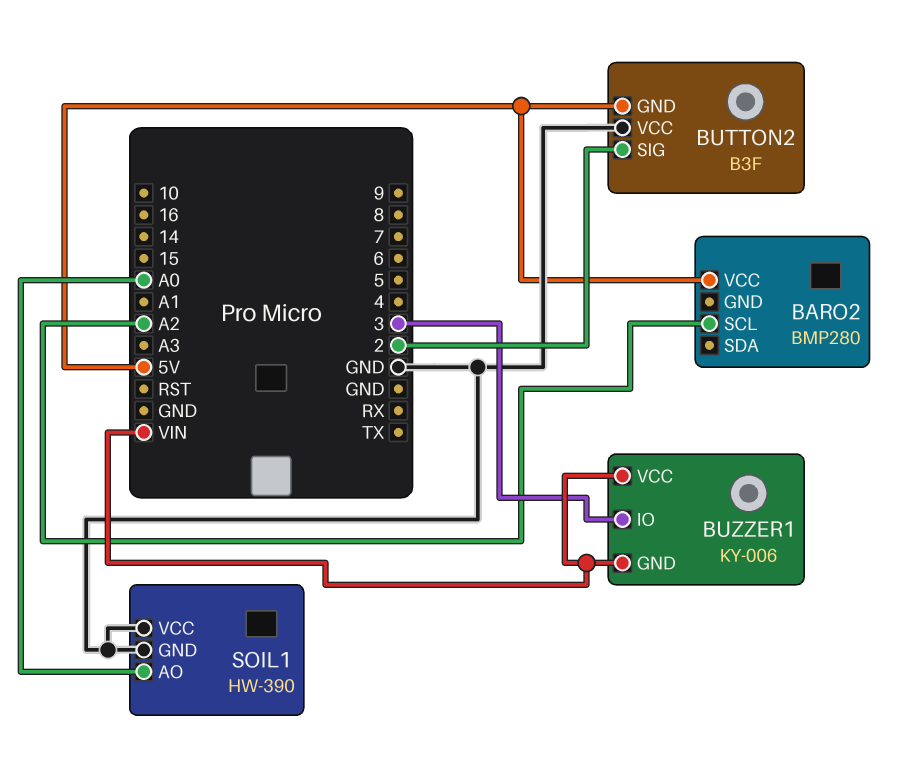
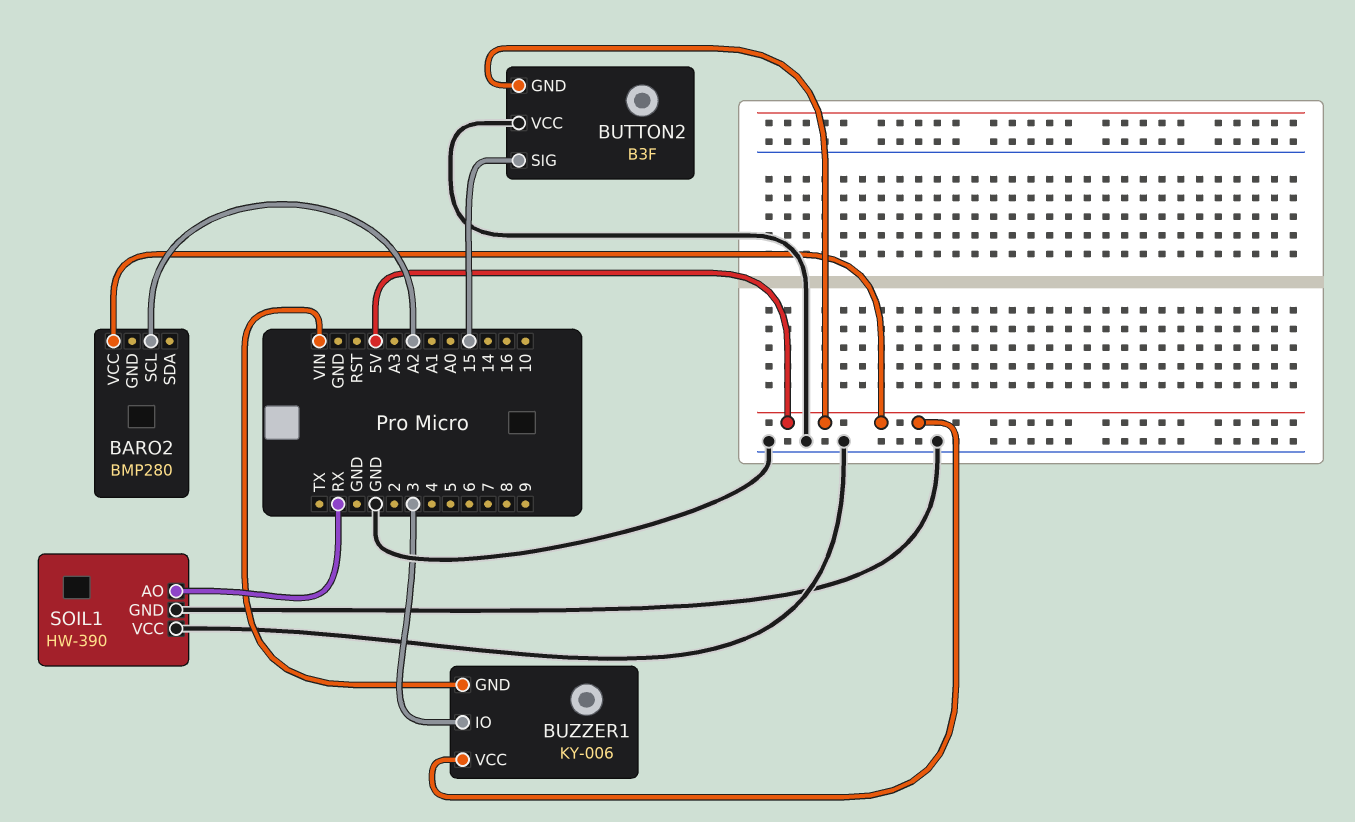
BUTTON2 pin SIG: 2 -> 15
BUZZER1 pin VCC: VIN -> 5V
SOIL1 pin AO: A0 -> RX

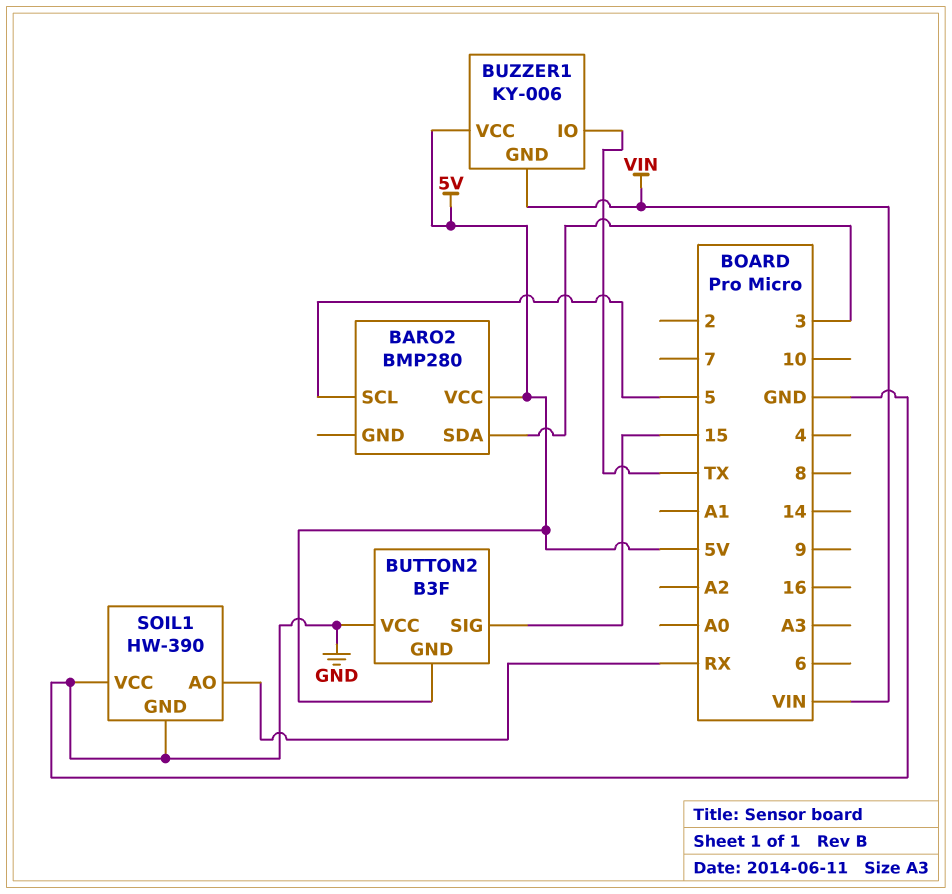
BARO2 pin SCL: A2 -> 5
BARO2 pin SDA: none -> 3
BUZZER1 pin IO: 3 -> TX

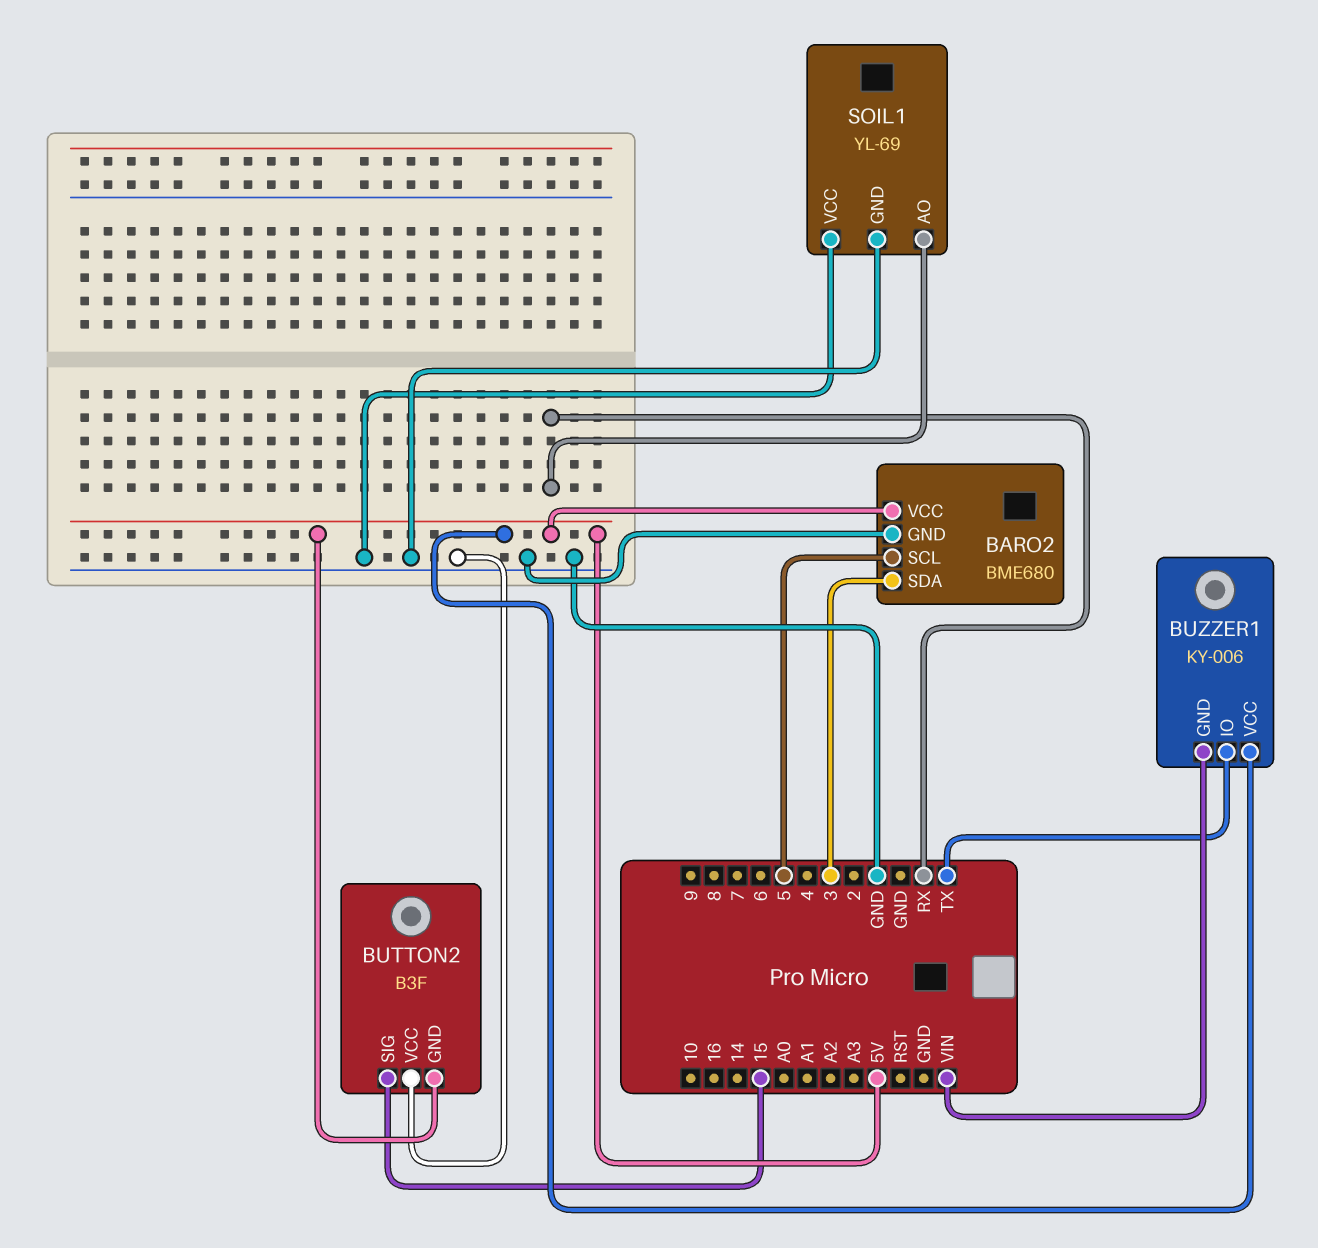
BARO2: BMP280 -> BME680
BARO2 pin GND: none -> GND
SOIL1: HW-390 -> YL-69

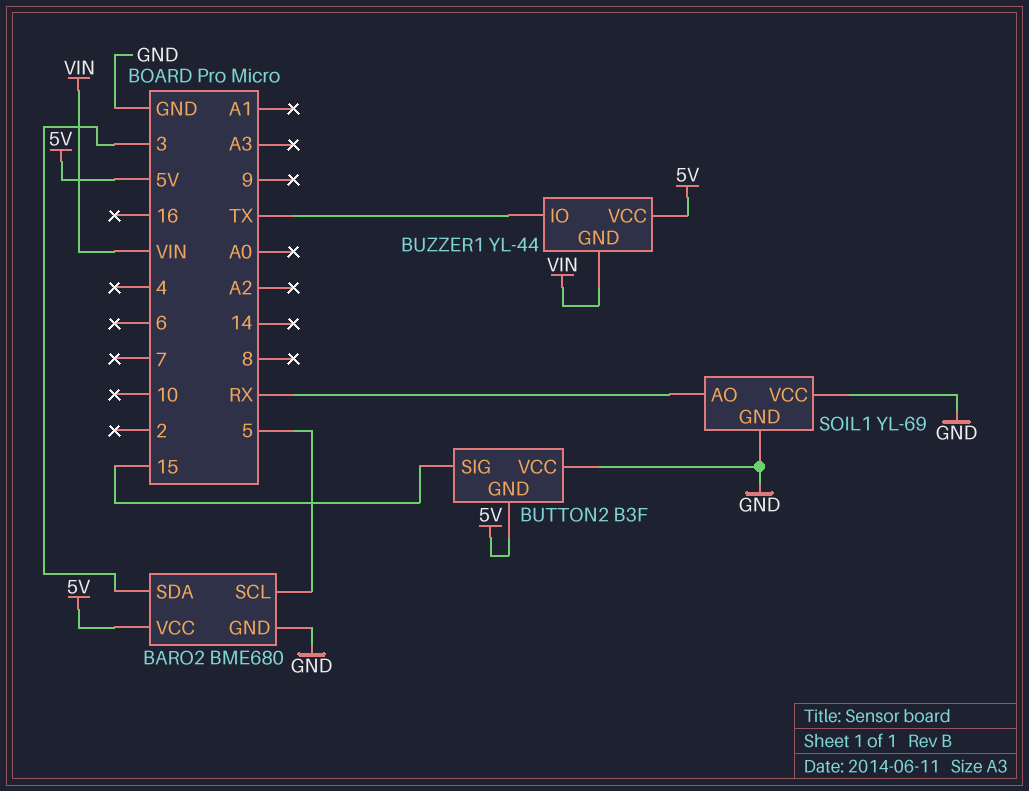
BUZZER1: KY-006 -> YL-44

